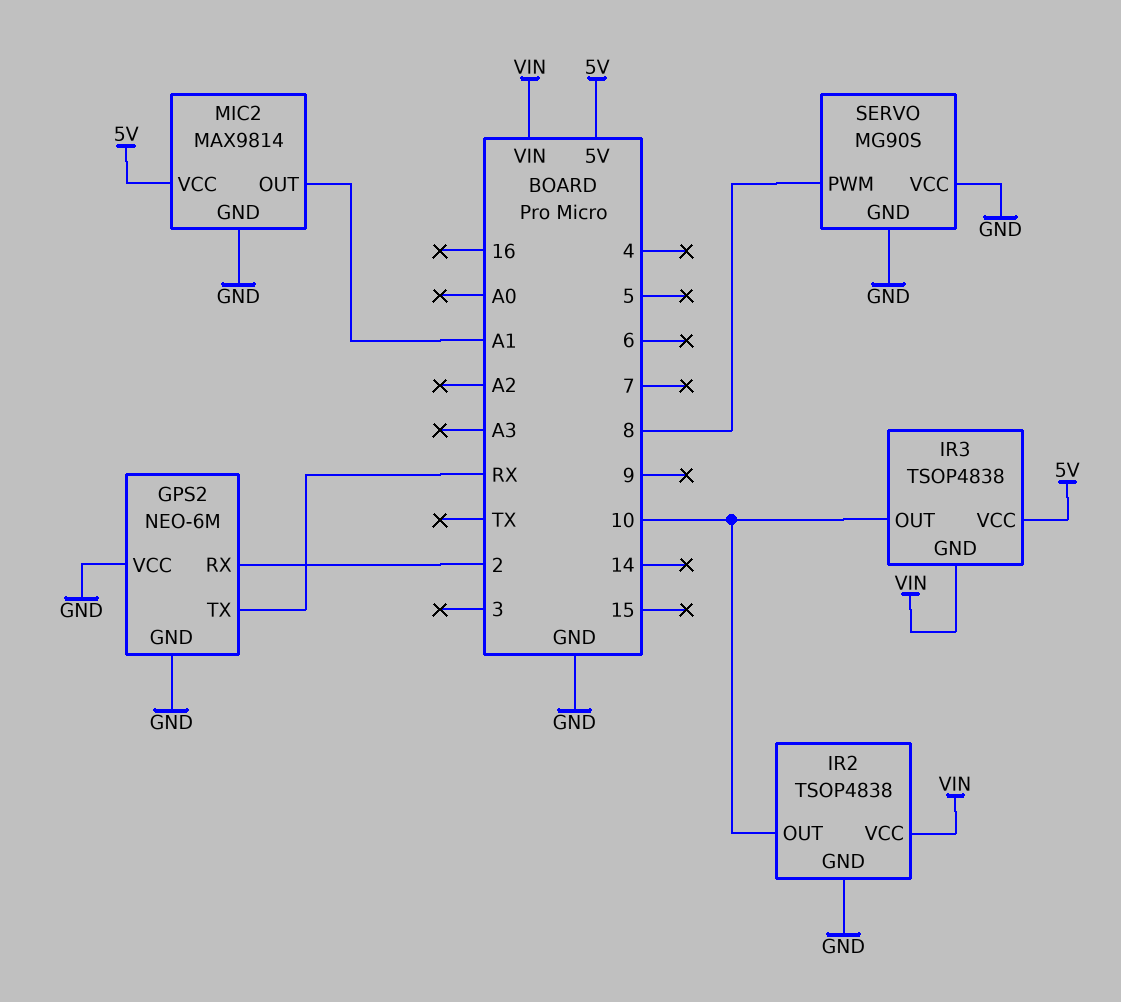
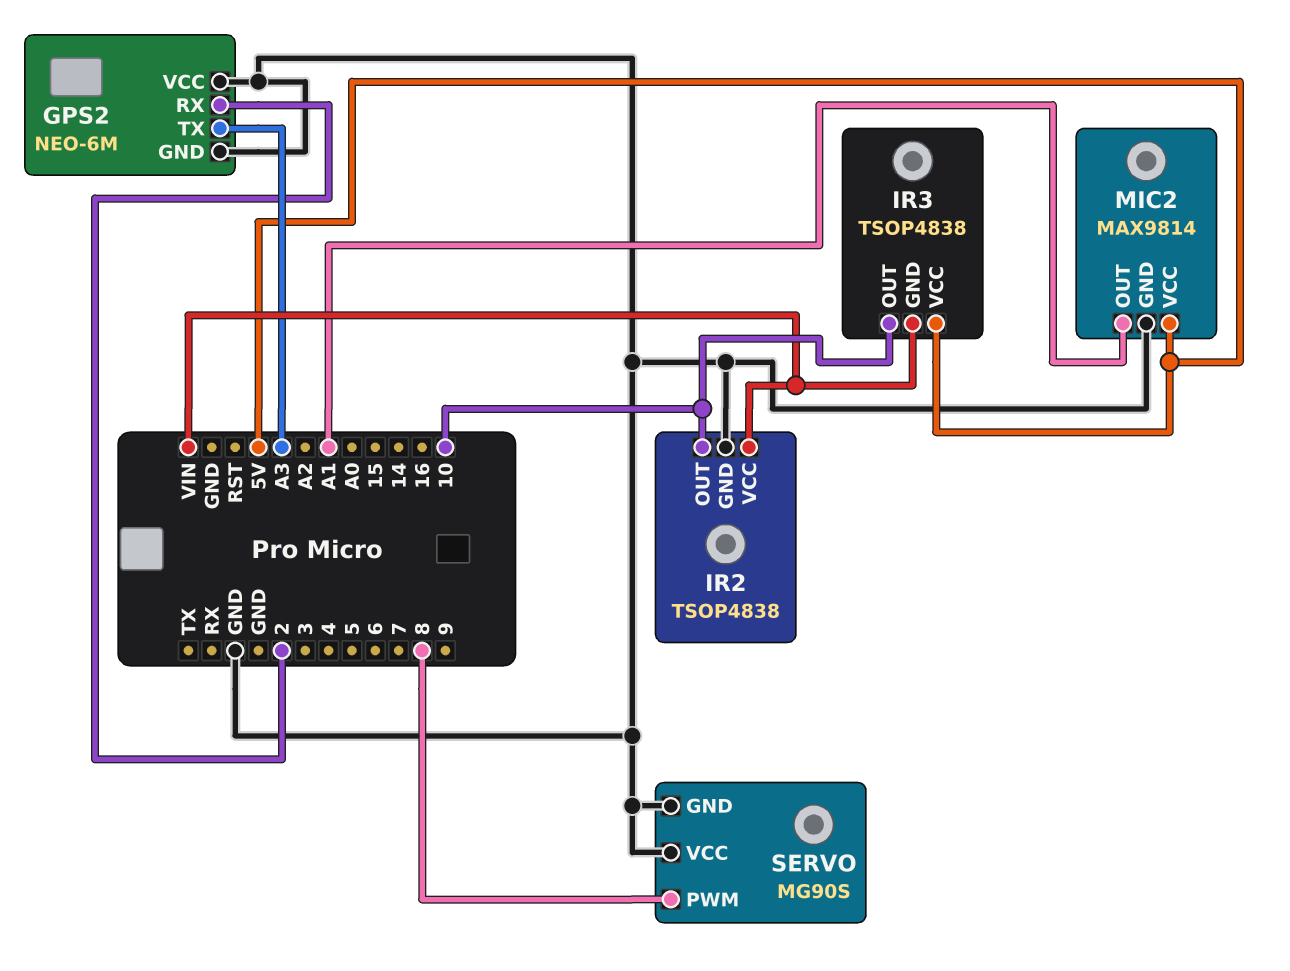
GPS2 pin TX: RX -> A3

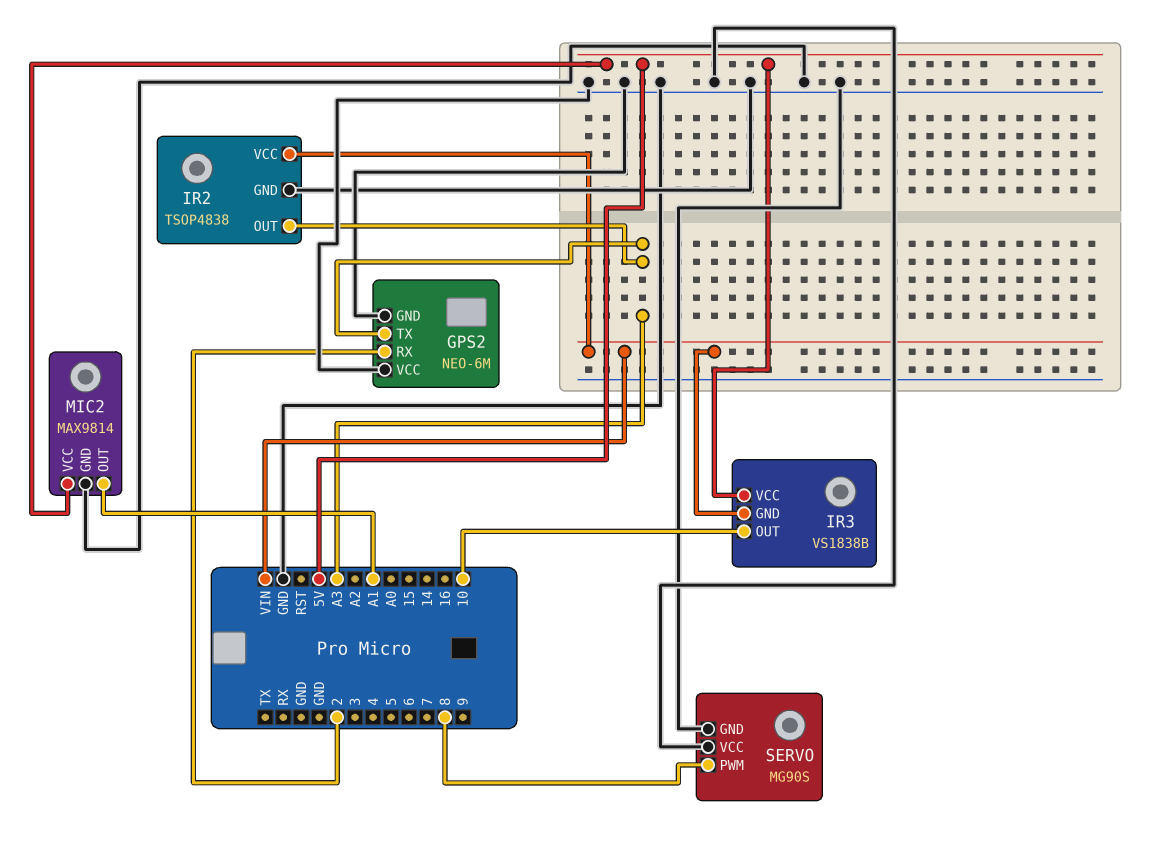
IR2 pin OUT: 10 -> A3
IR3: TSOP4838 -> VS1838B

